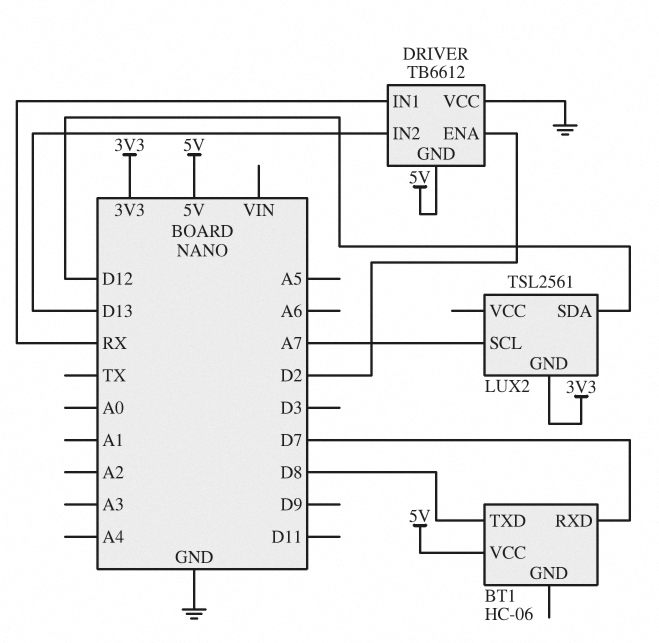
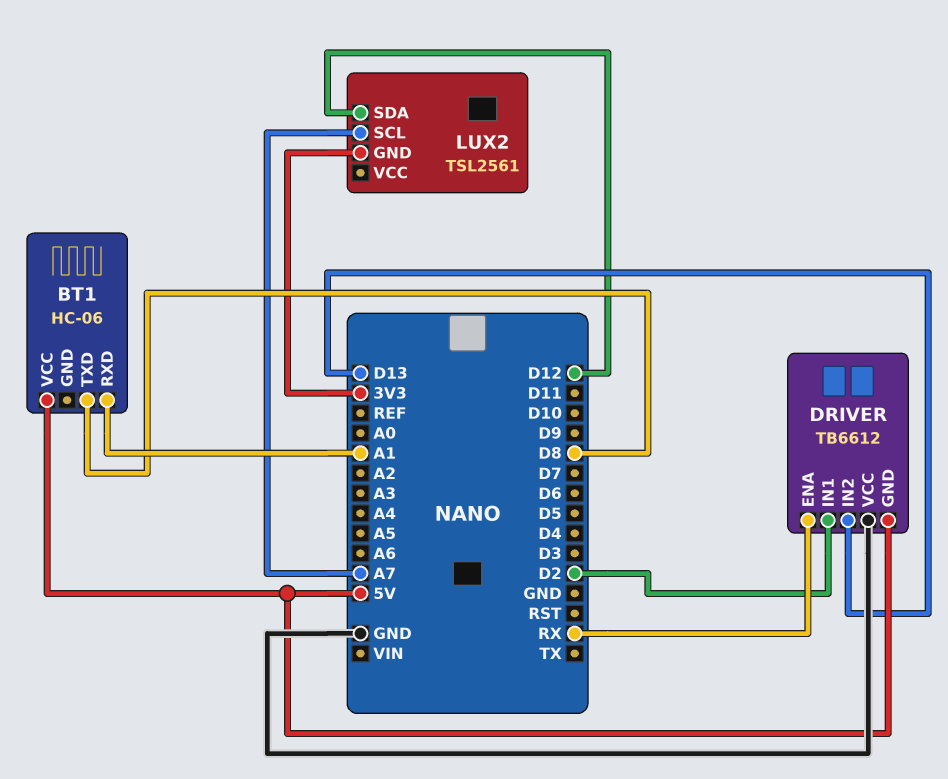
BT1 pin RXD: D7 -> A1
DRIVER pin ENA: D2 -> RX
DRIVER pin IN1: RX -> D2

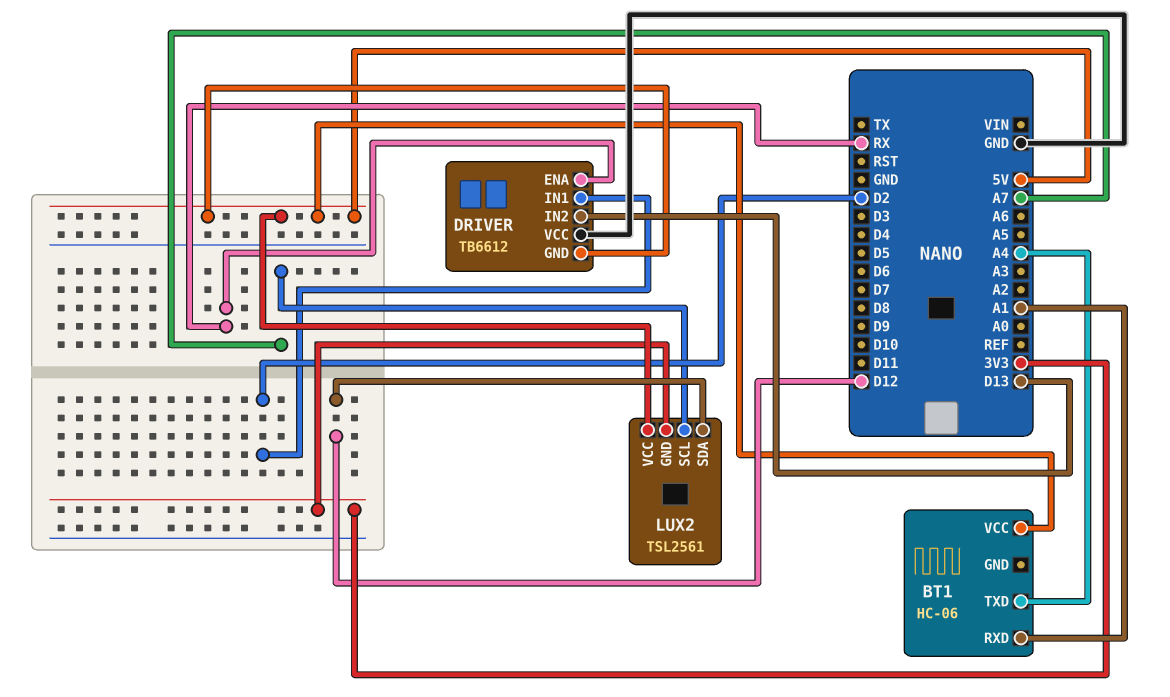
BT1 pin TXD: D8 -> A4
LUX2 pin VCC: none -> 5V

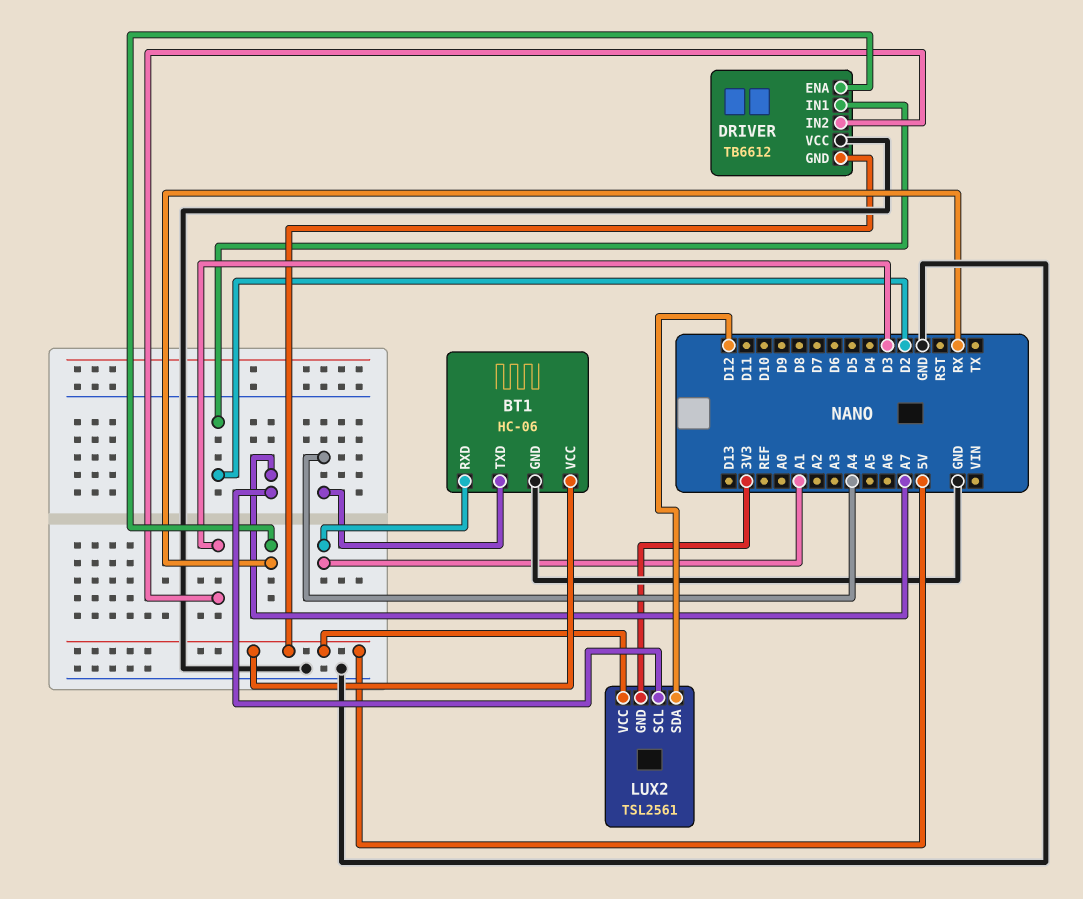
BT1 pin GND: none -> GND
DRIVER pin IN2: D13 -> D3

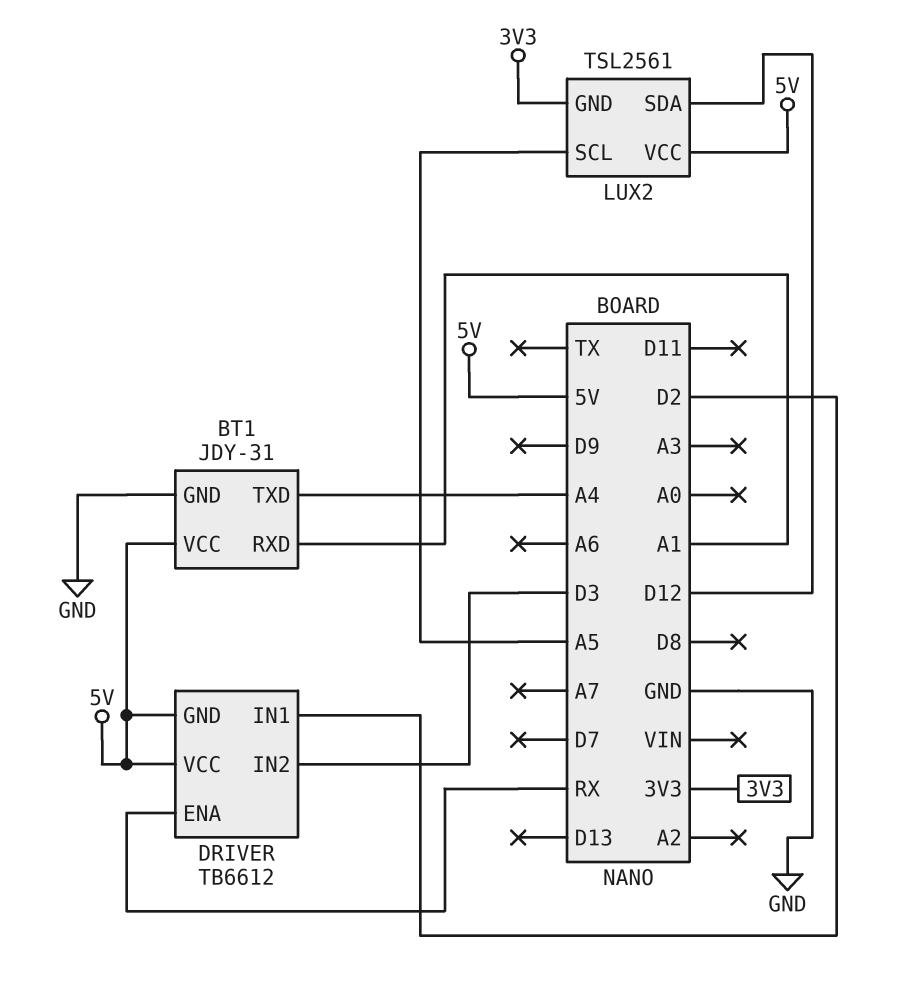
BT1: HC-06 -> JDY-31
DRIVER pin VCC: GND -> 5V
LUX2 pin SCL: A7 -> A5

